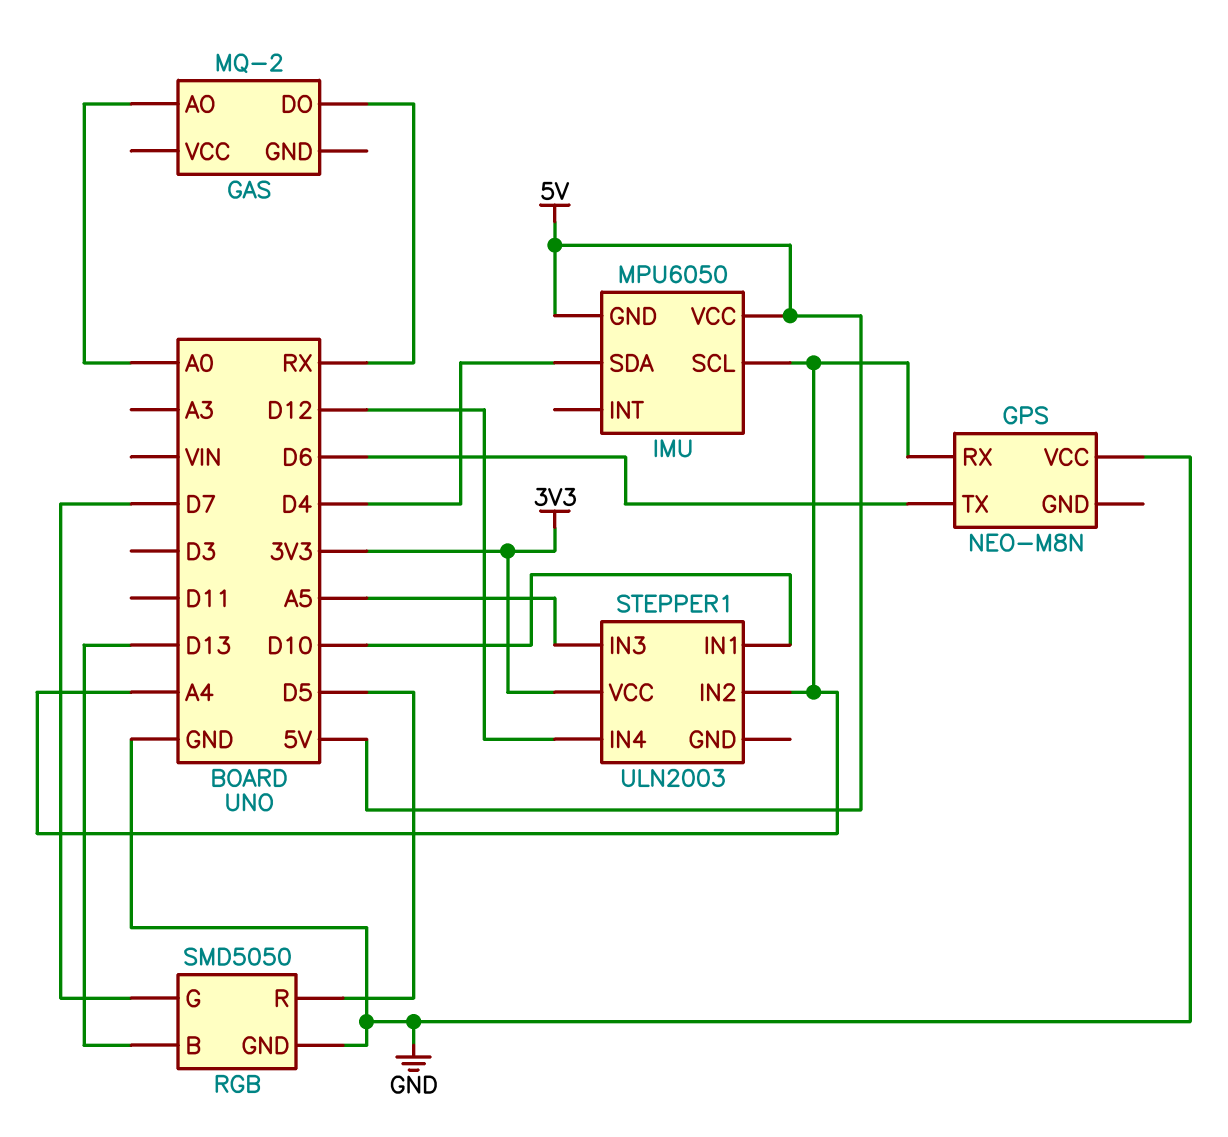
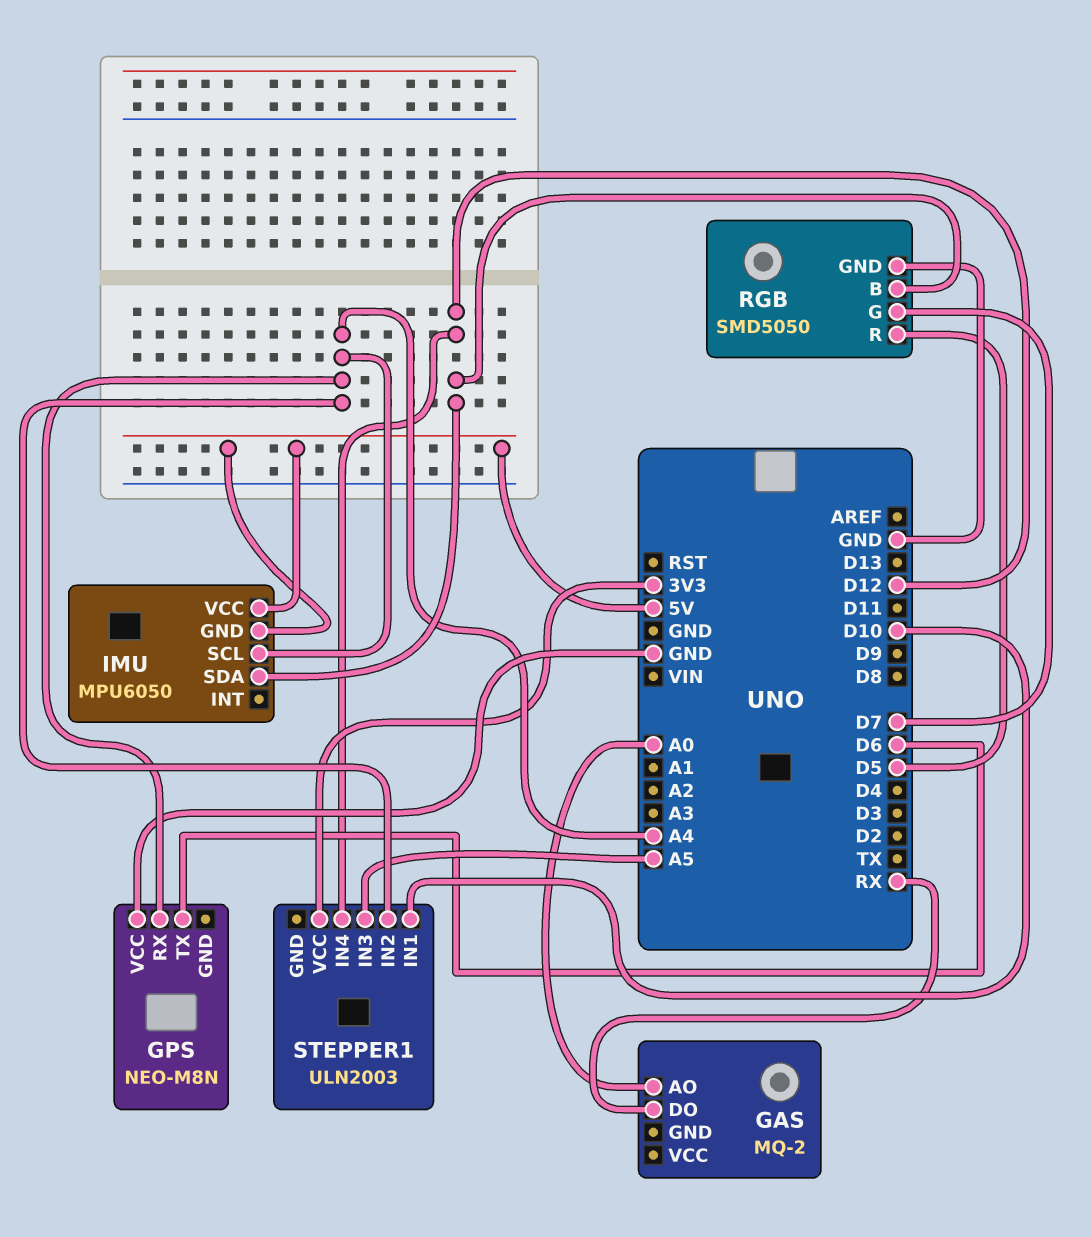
IMU pin SDA: D4 -> D12
RGB pin B: D13 -> D12

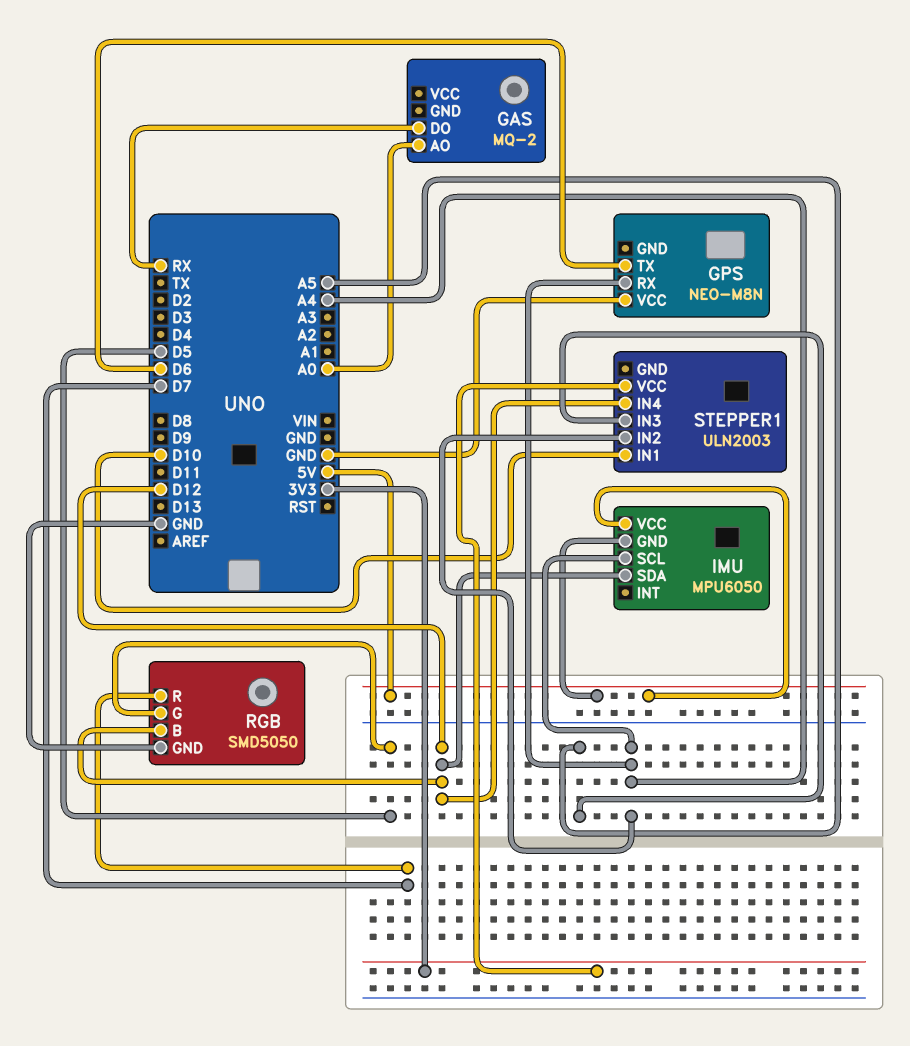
RGB pin G: D7 -> D5
RGB pin R: D5 -> D7

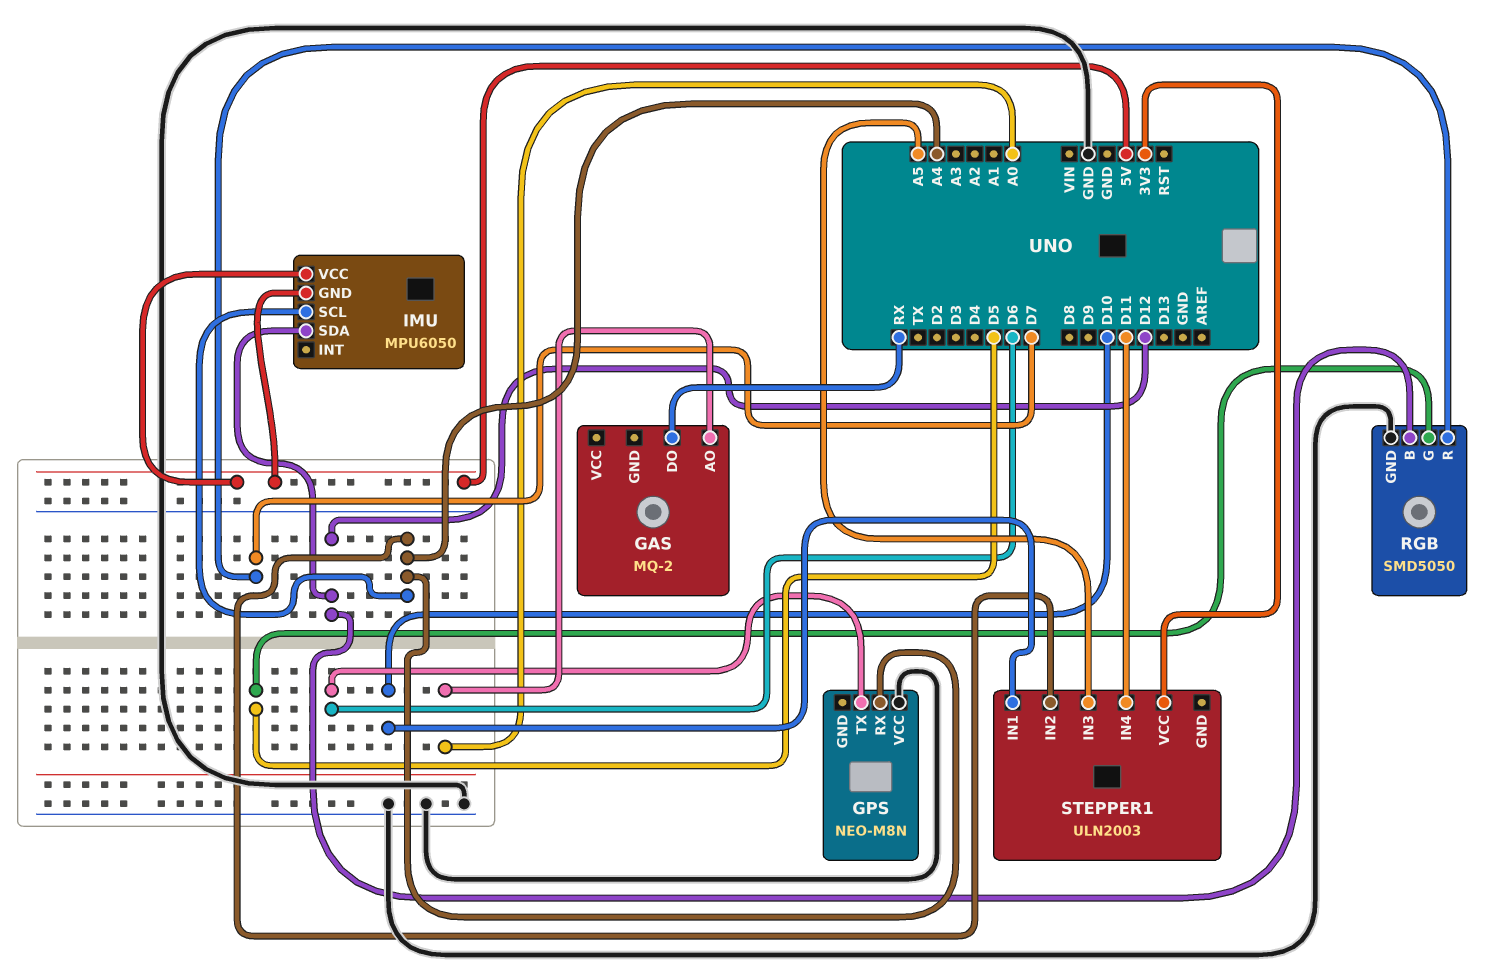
STEPPER1 pin IN4: D12 -> D11

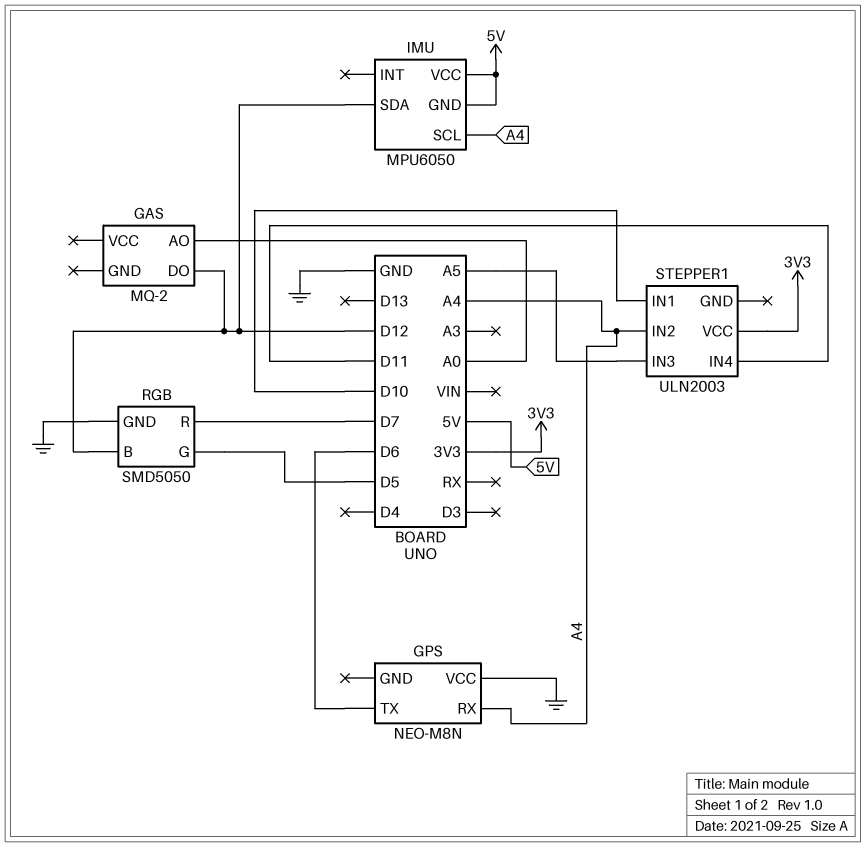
GAS pin DO: RX -> D12

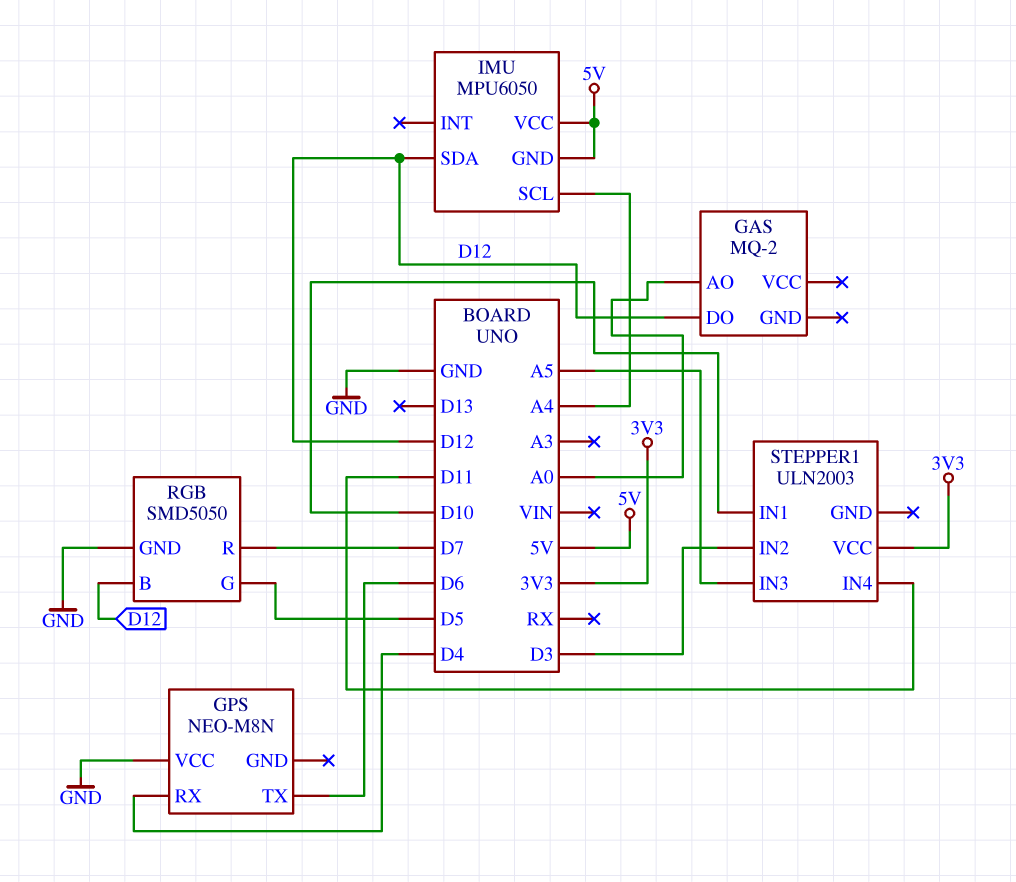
GPS pin RX: A4 -> D4
STEPPER1 pin IN2: A4 -> D3

